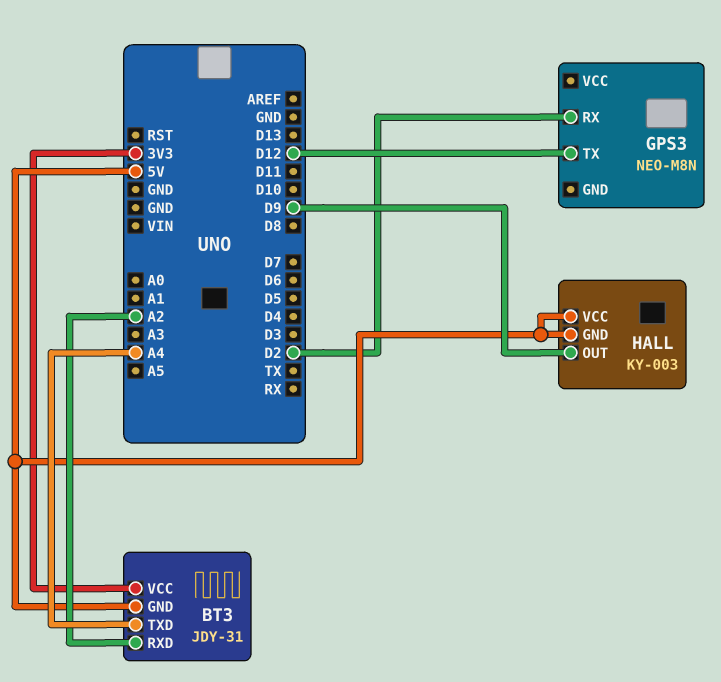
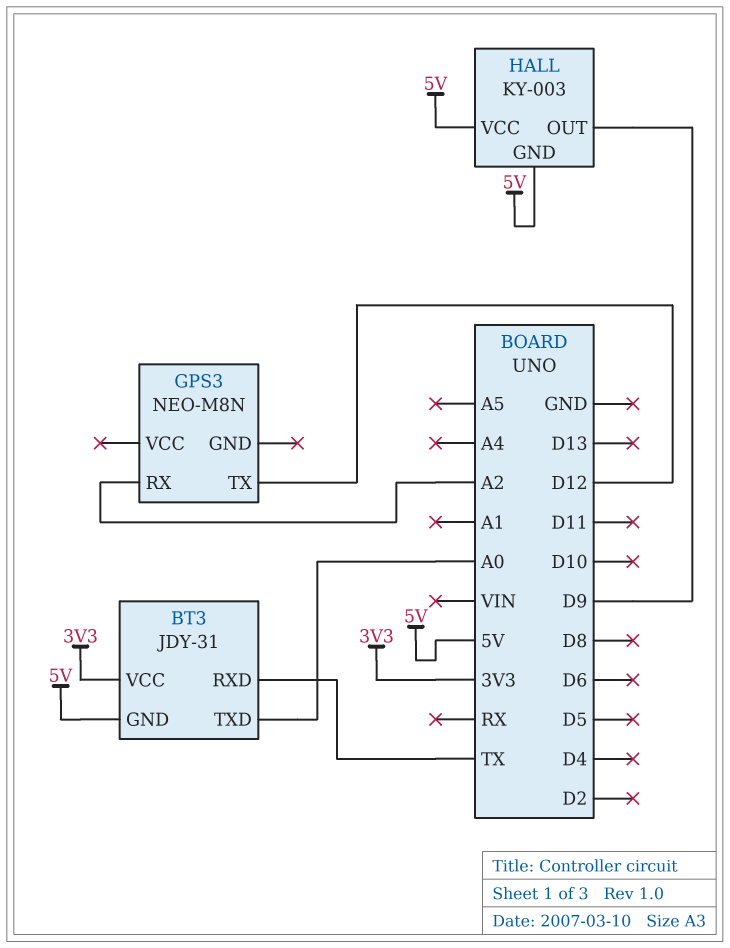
BT3 pin RXD: A2 -> TX
BT3 pin TXD: A4 -> A0
GPS3 pin RX: D2 -> A2

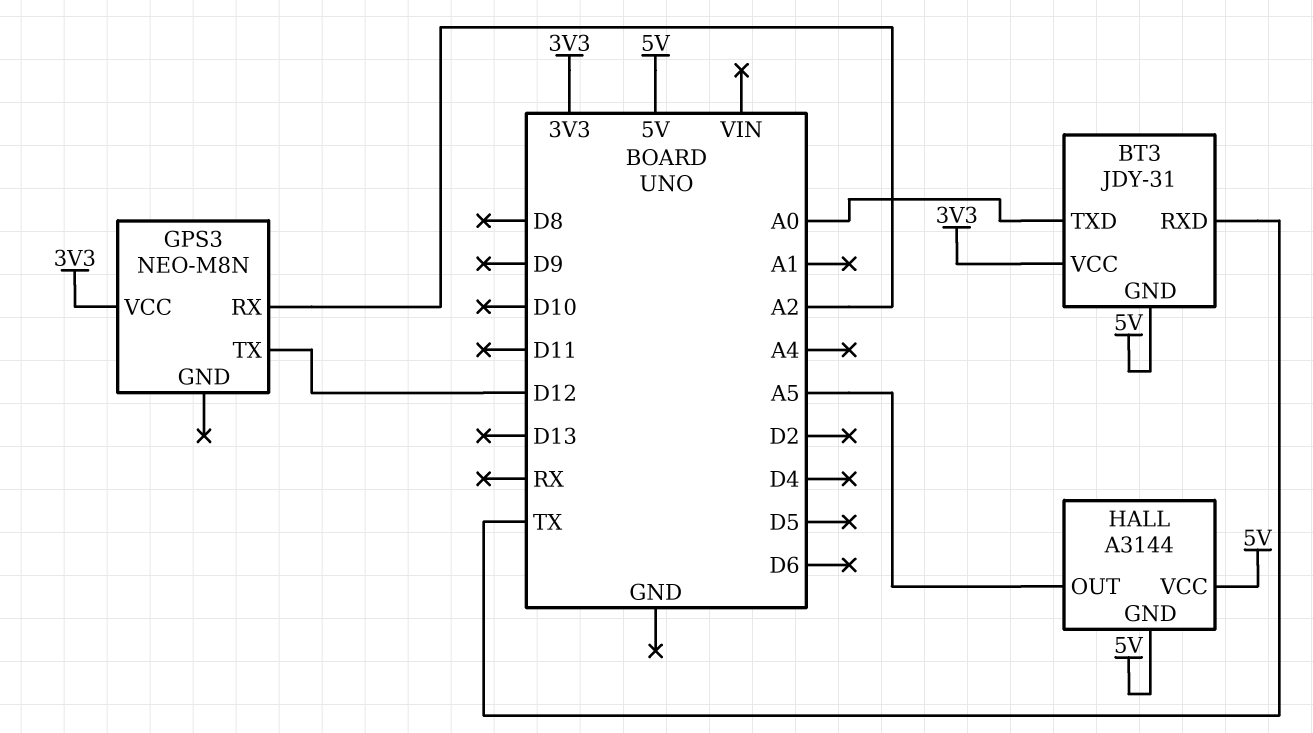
GPS3 pin VCC: none -> 3V3
HALL: KY-003 -> A3144
HALL pin OUT: D9 -> A5

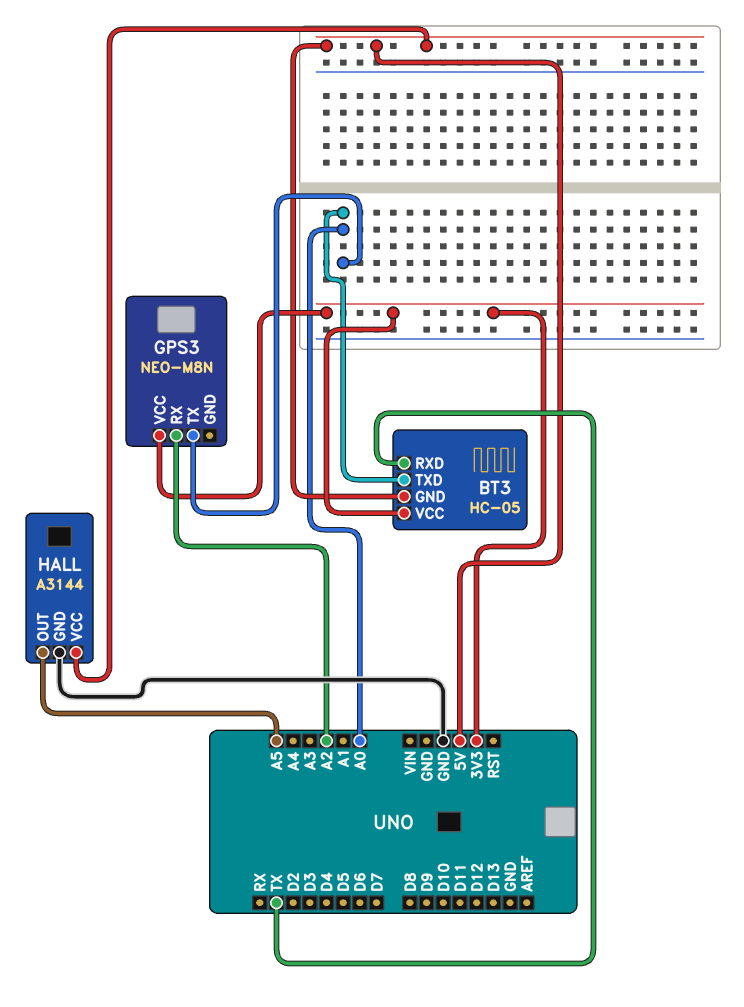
BT3: JDY-31 -> HC-05
GPS3 pin TX: D12 -> A0
HALL pin GND: 5V -> GND

